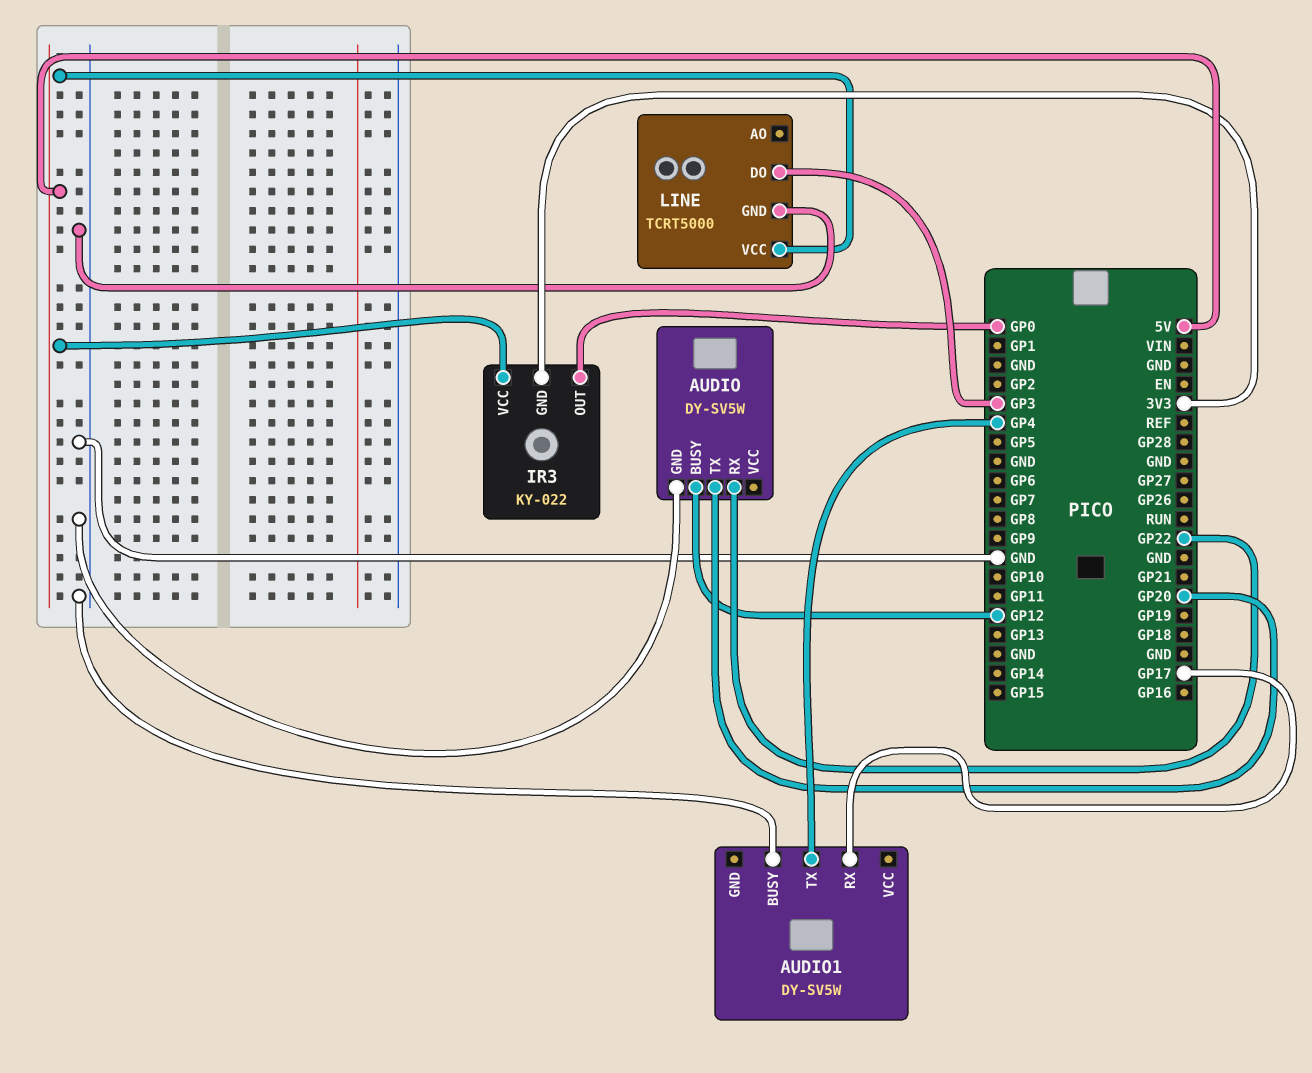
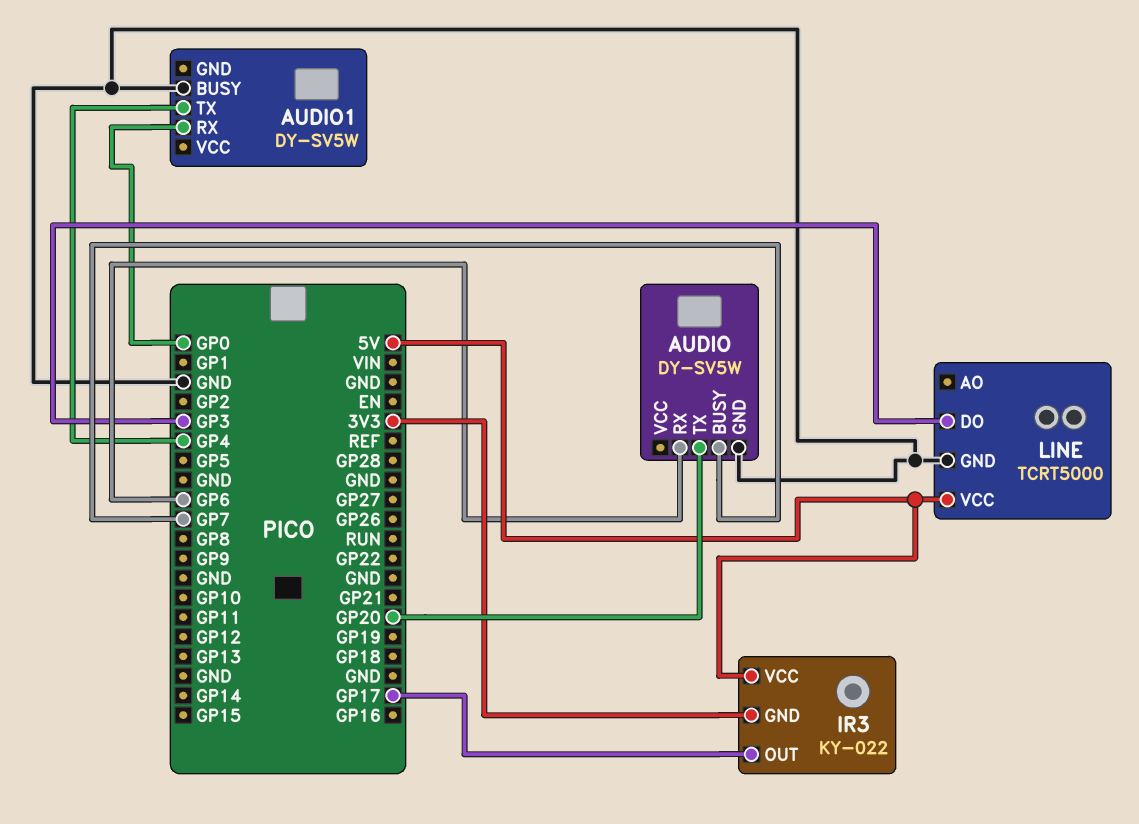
AUDIO pin BUSY: GP12 -> GP7
AUDIO pin RX: GP22 -> GP6
AUDIO1 pin RX: GP17 -> GP0
IR3 pin OUT: GP0 -> GP17

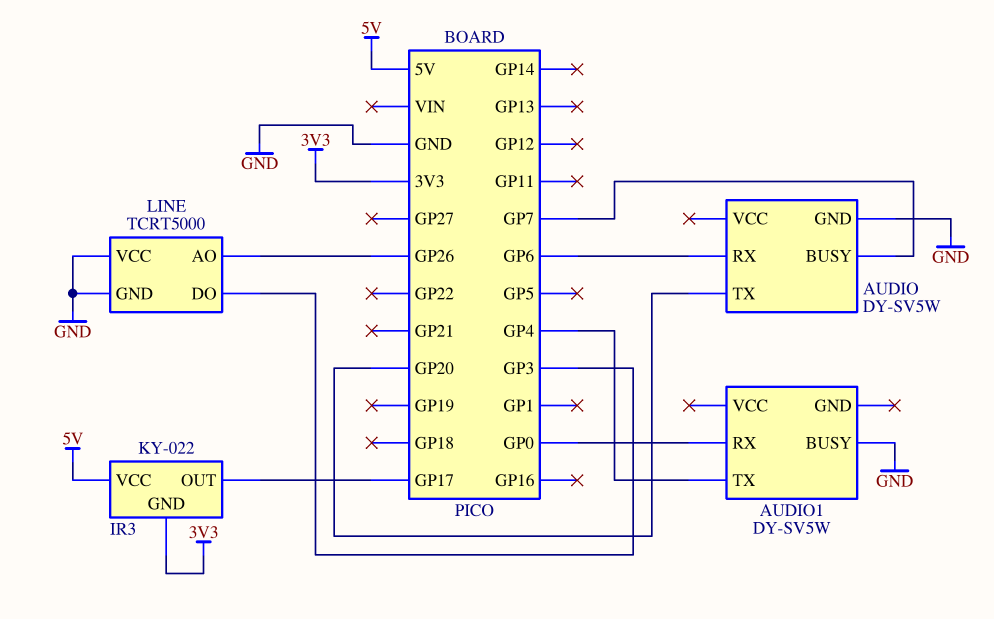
LINE pin AO: none -> GP26
LINE pin VCC: 5V -> GND

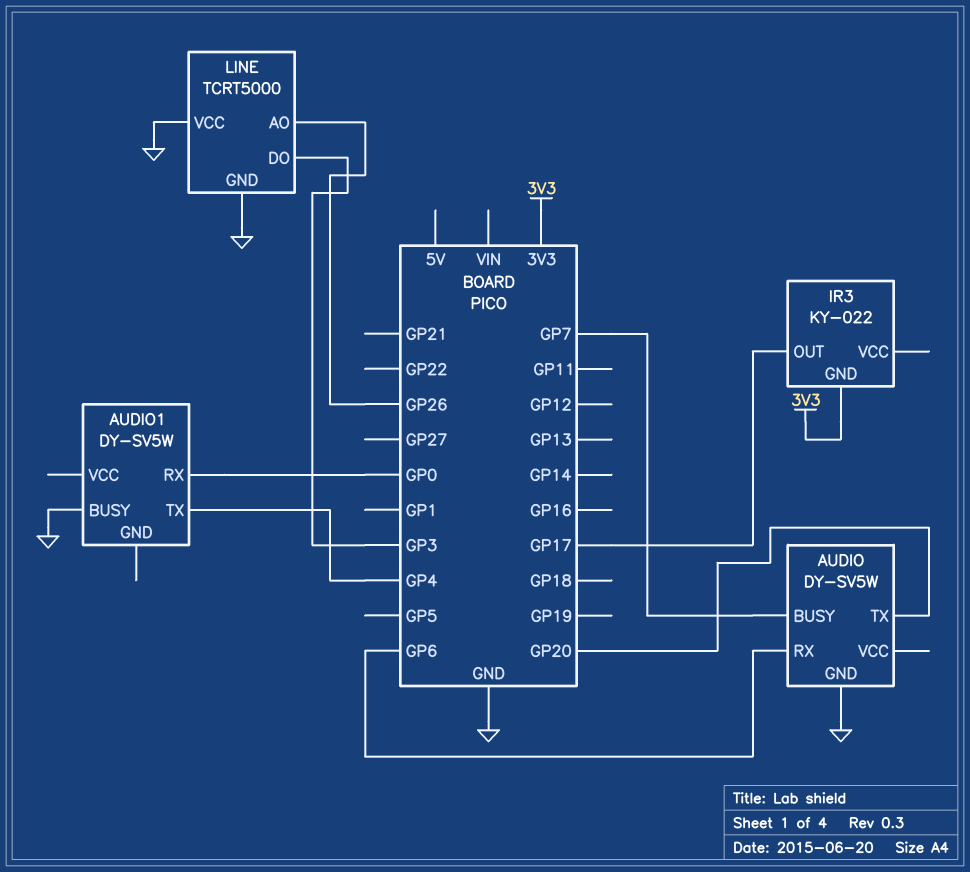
IR3 pin VCC: 5V -> none

